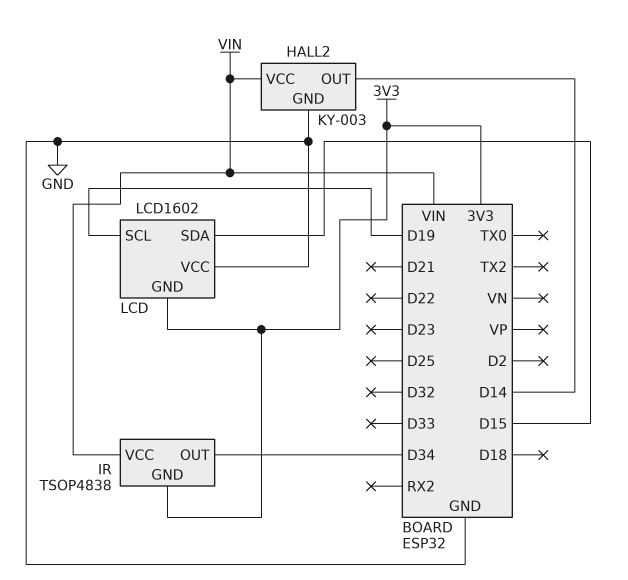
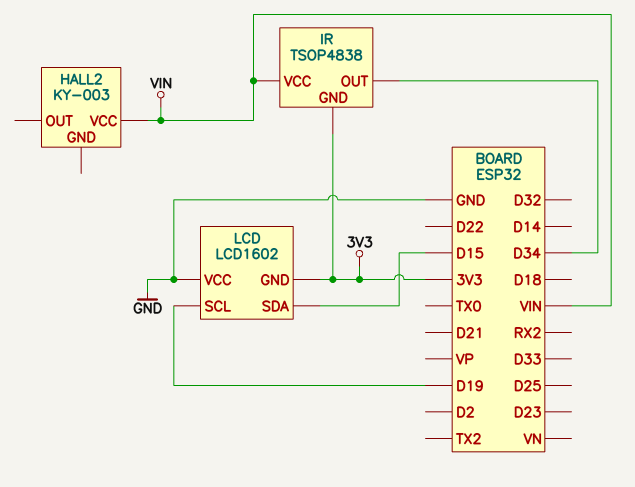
HALL2 pin GND: GND -> none
HALL2 pin OUT: D14 -> none

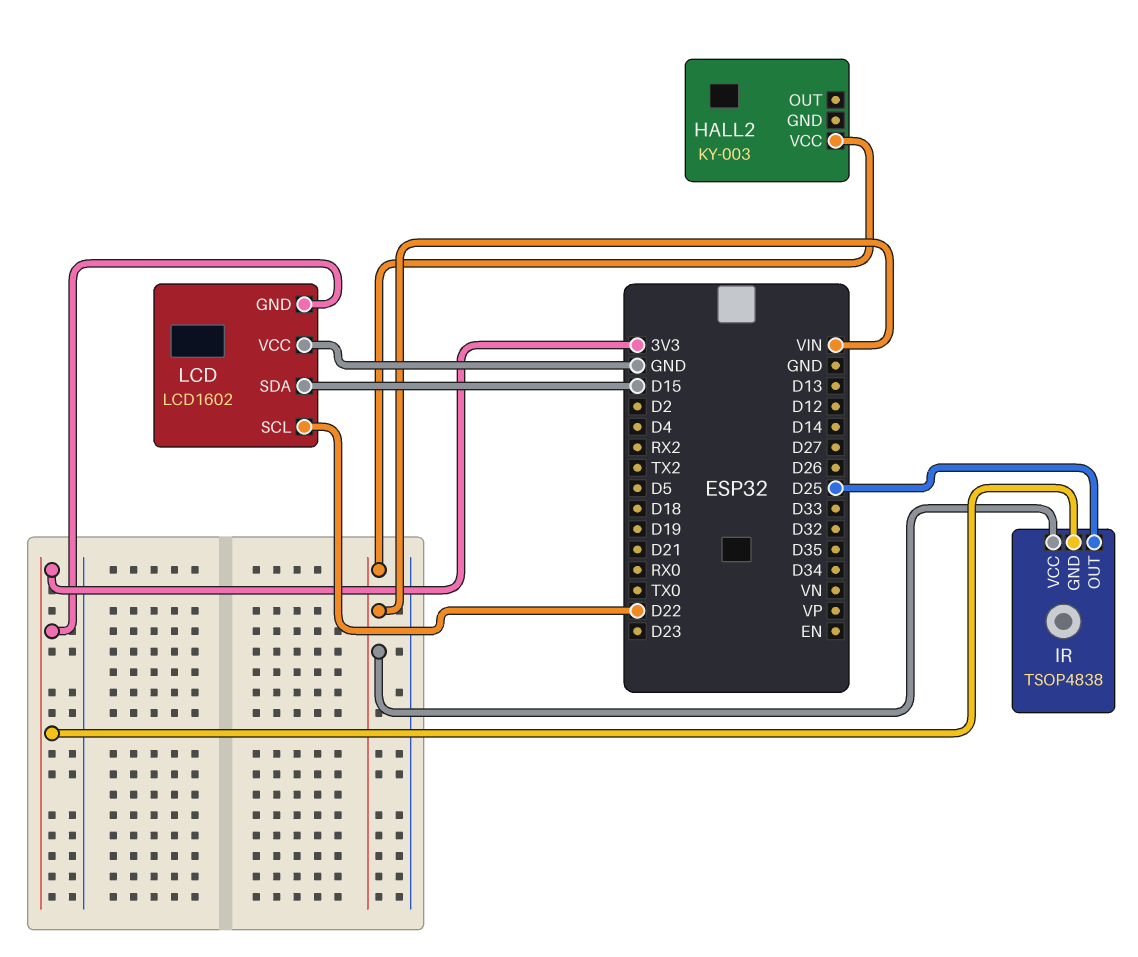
IR pin OUT: D34 -> D25
LCD pin SCL: D19 -> D22

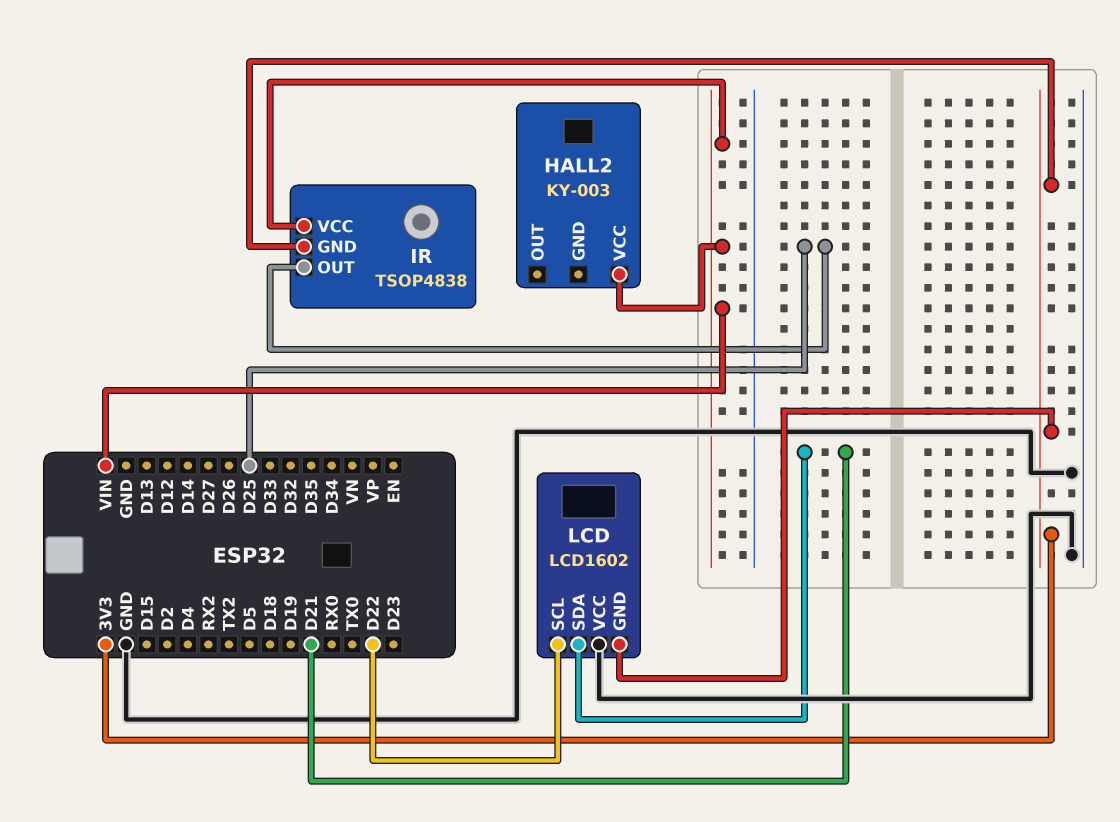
LCD pin SDA: D15 -> D21

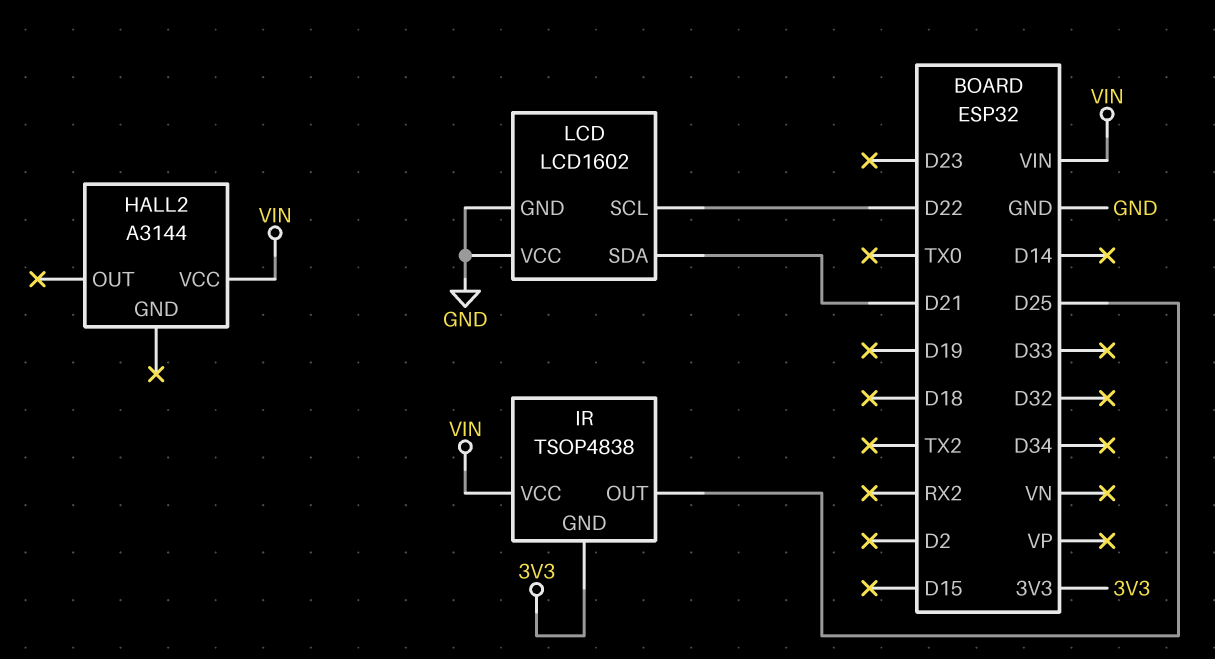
HALL2: KY-003 -> A3144
LCD pin GND: 3V3 -> GND

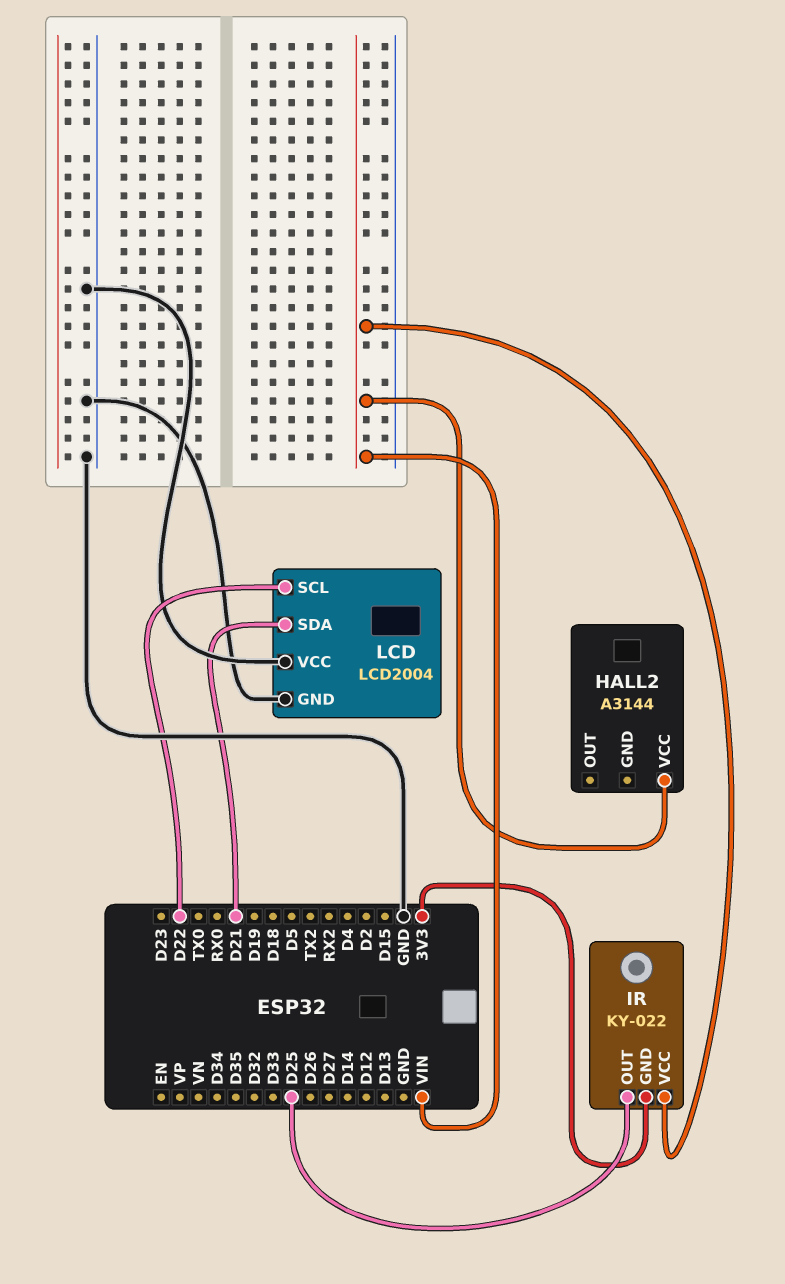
IR: TSOP4838 -> KY-022
LCD: LCD1602 -> LCD2004

